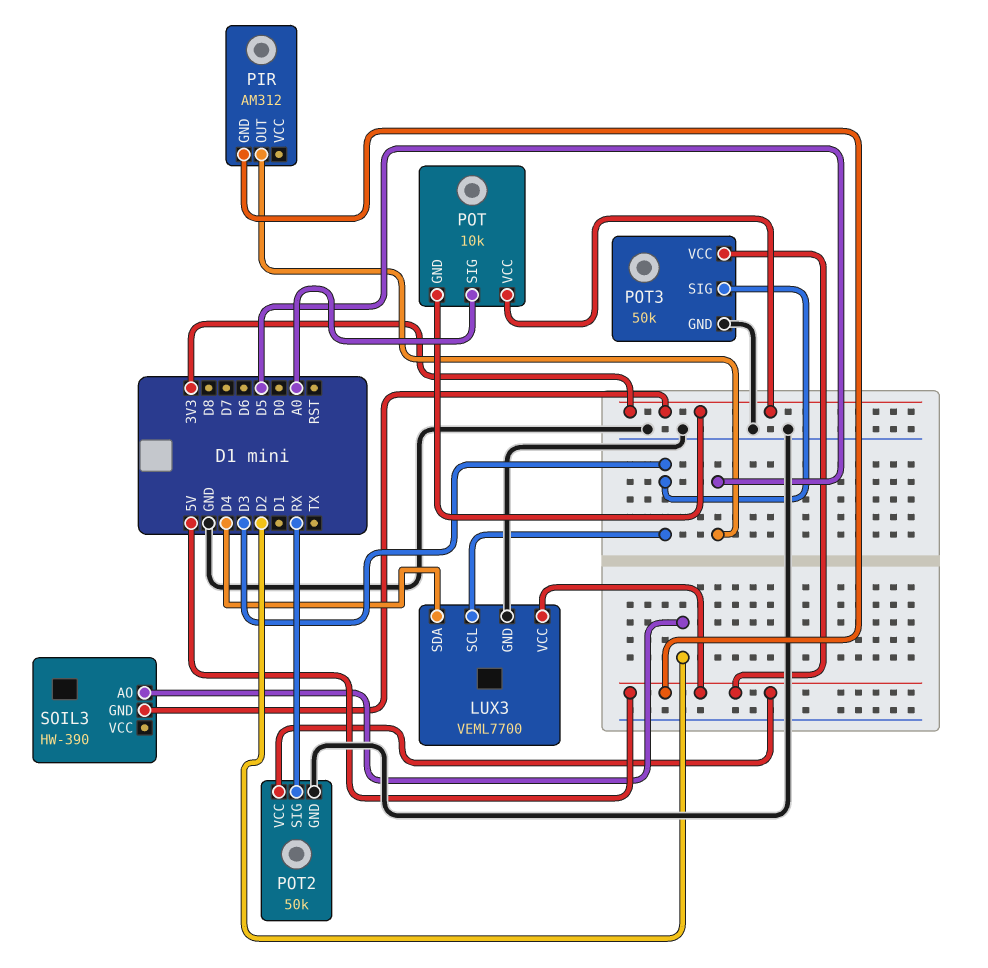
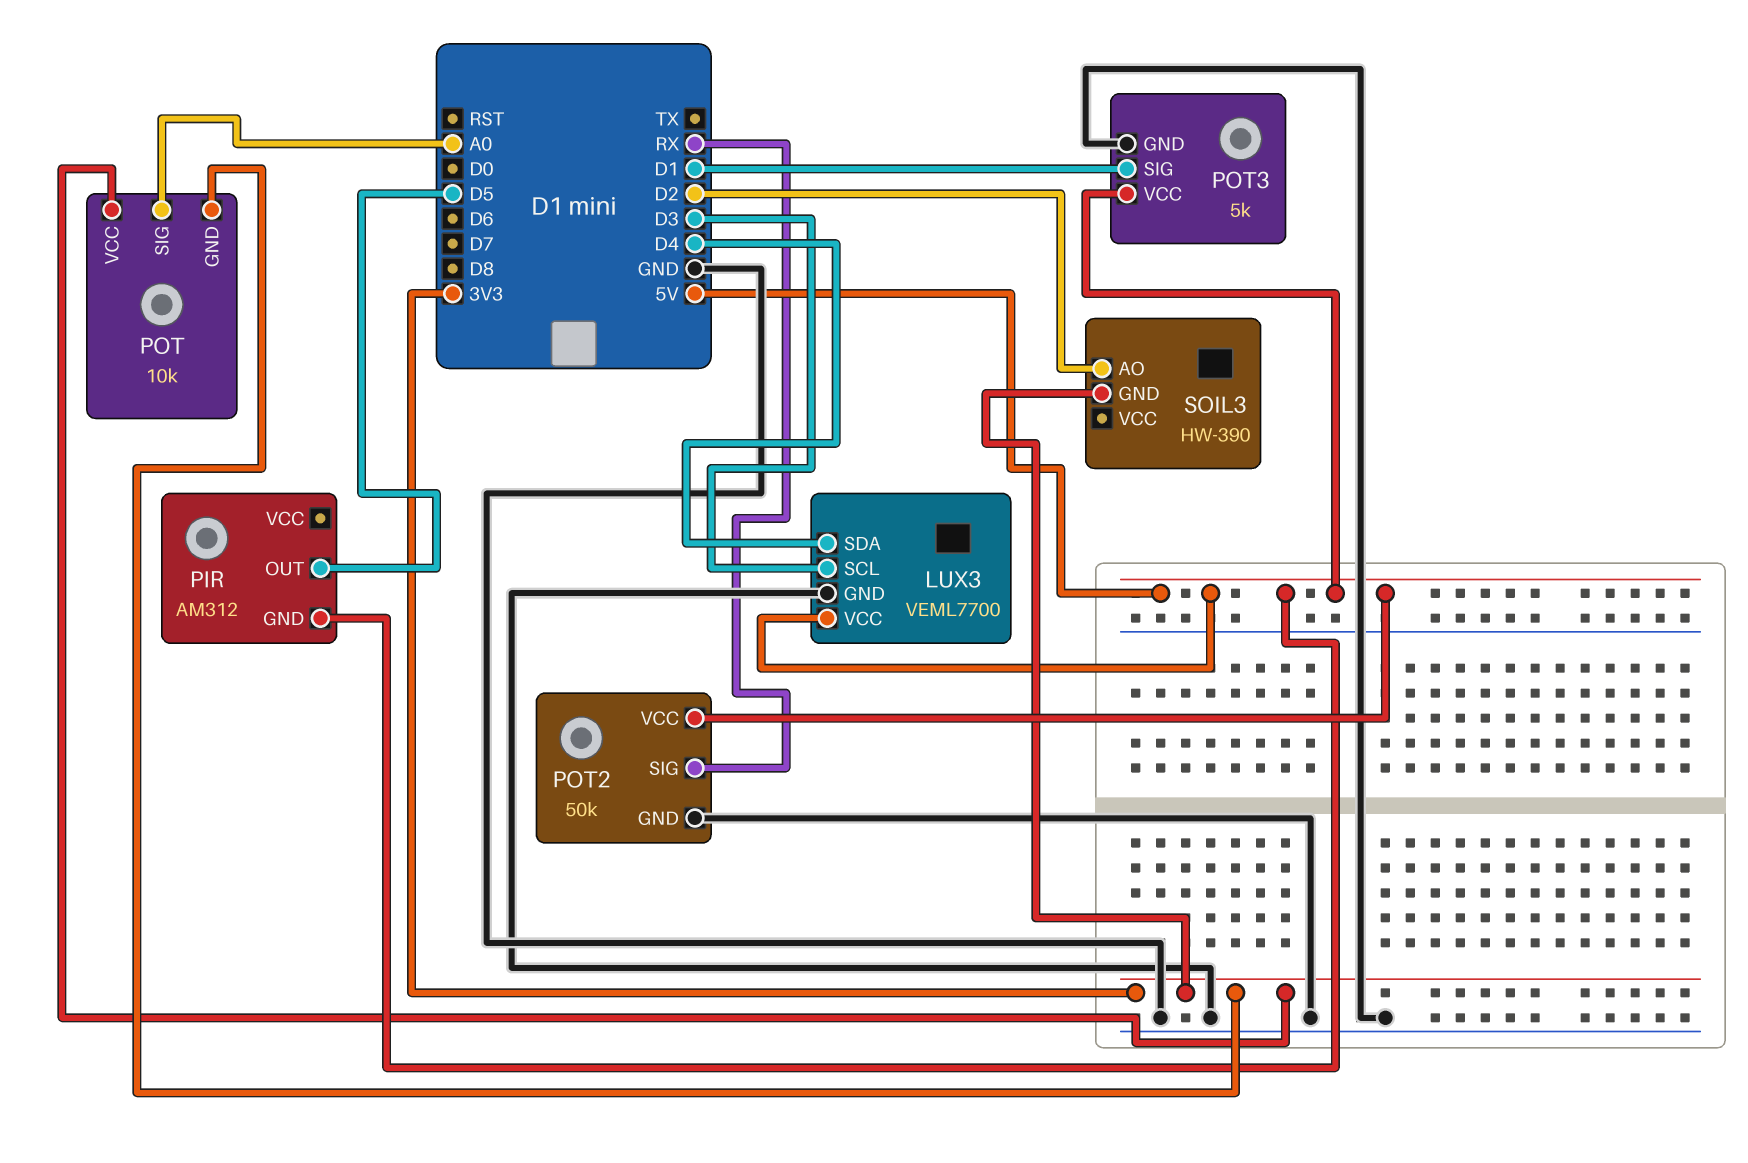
POT3: 50k -> 5k
POT3 pin SIG: D3 -> D1

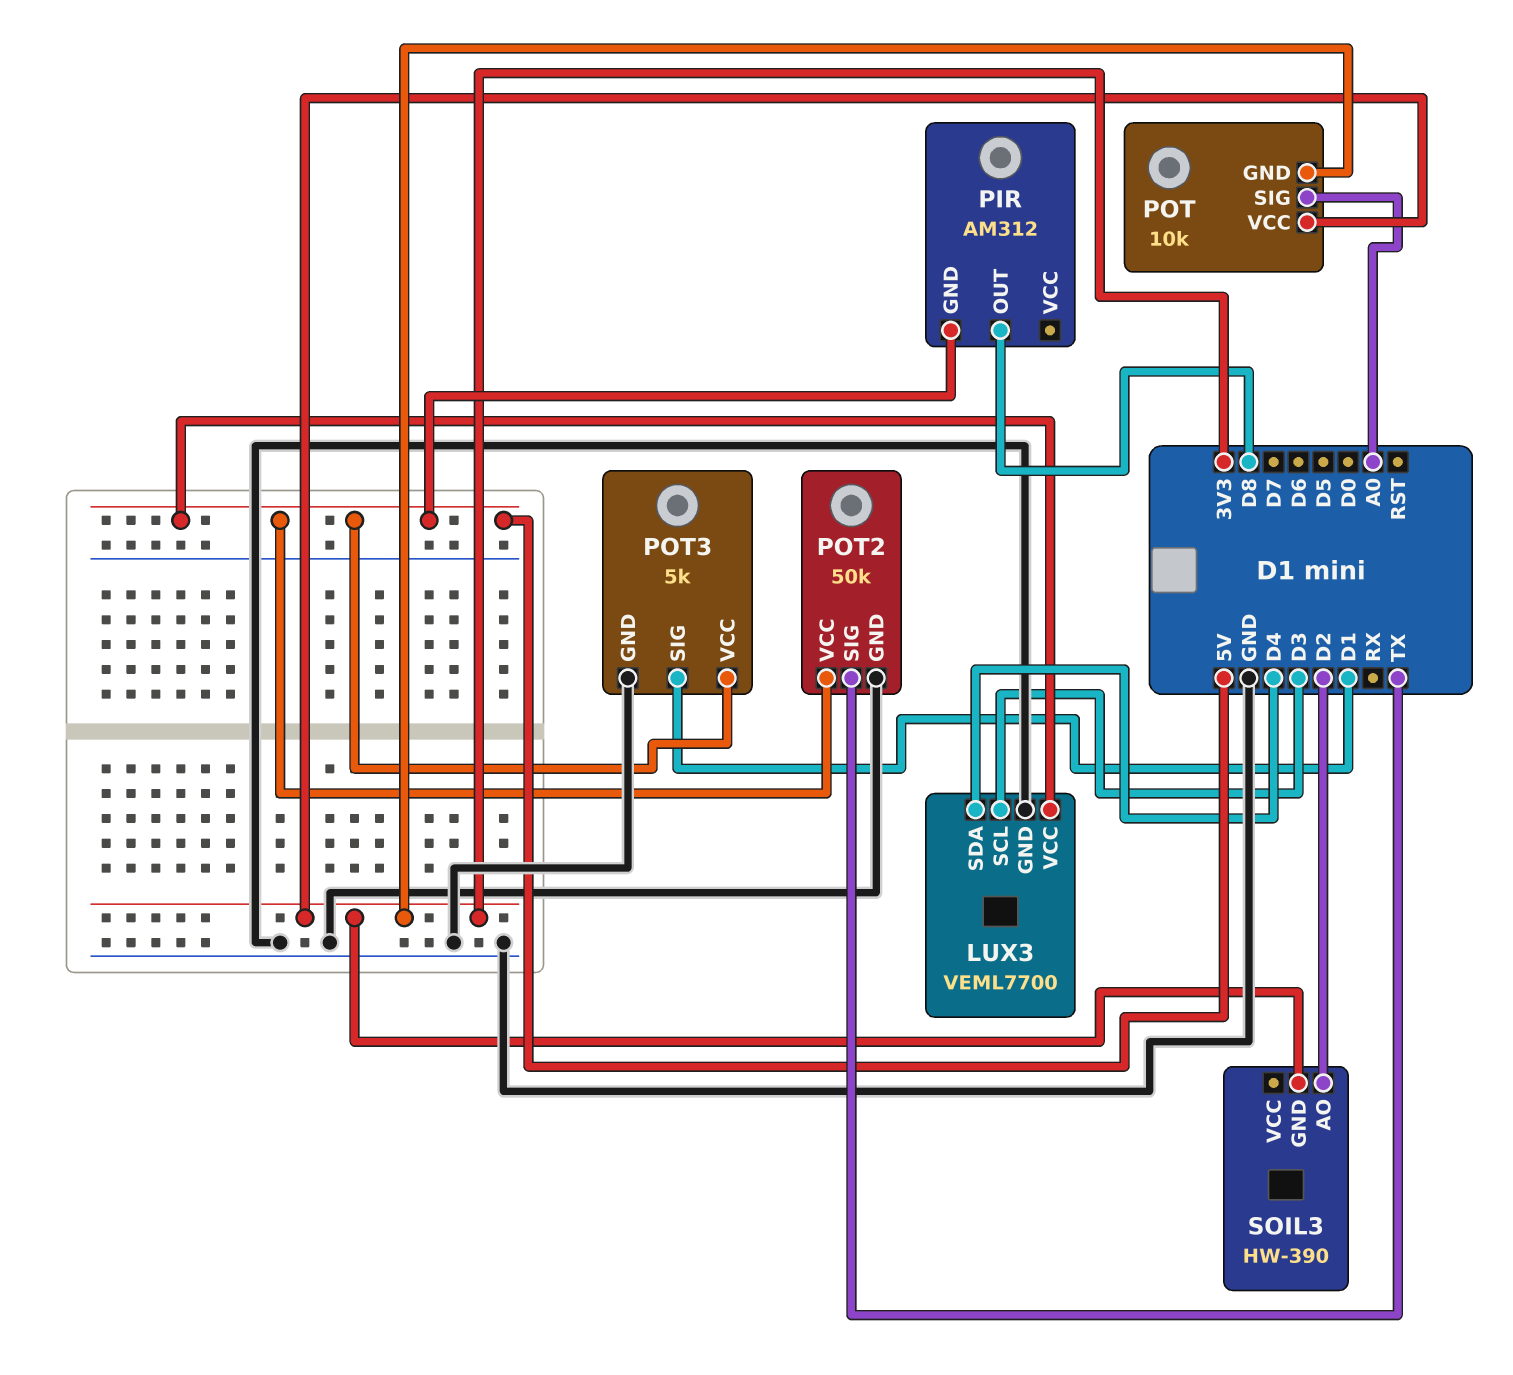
PIR pin OUT: D5 -> D8
POT2 pin SIG: RX -> TX

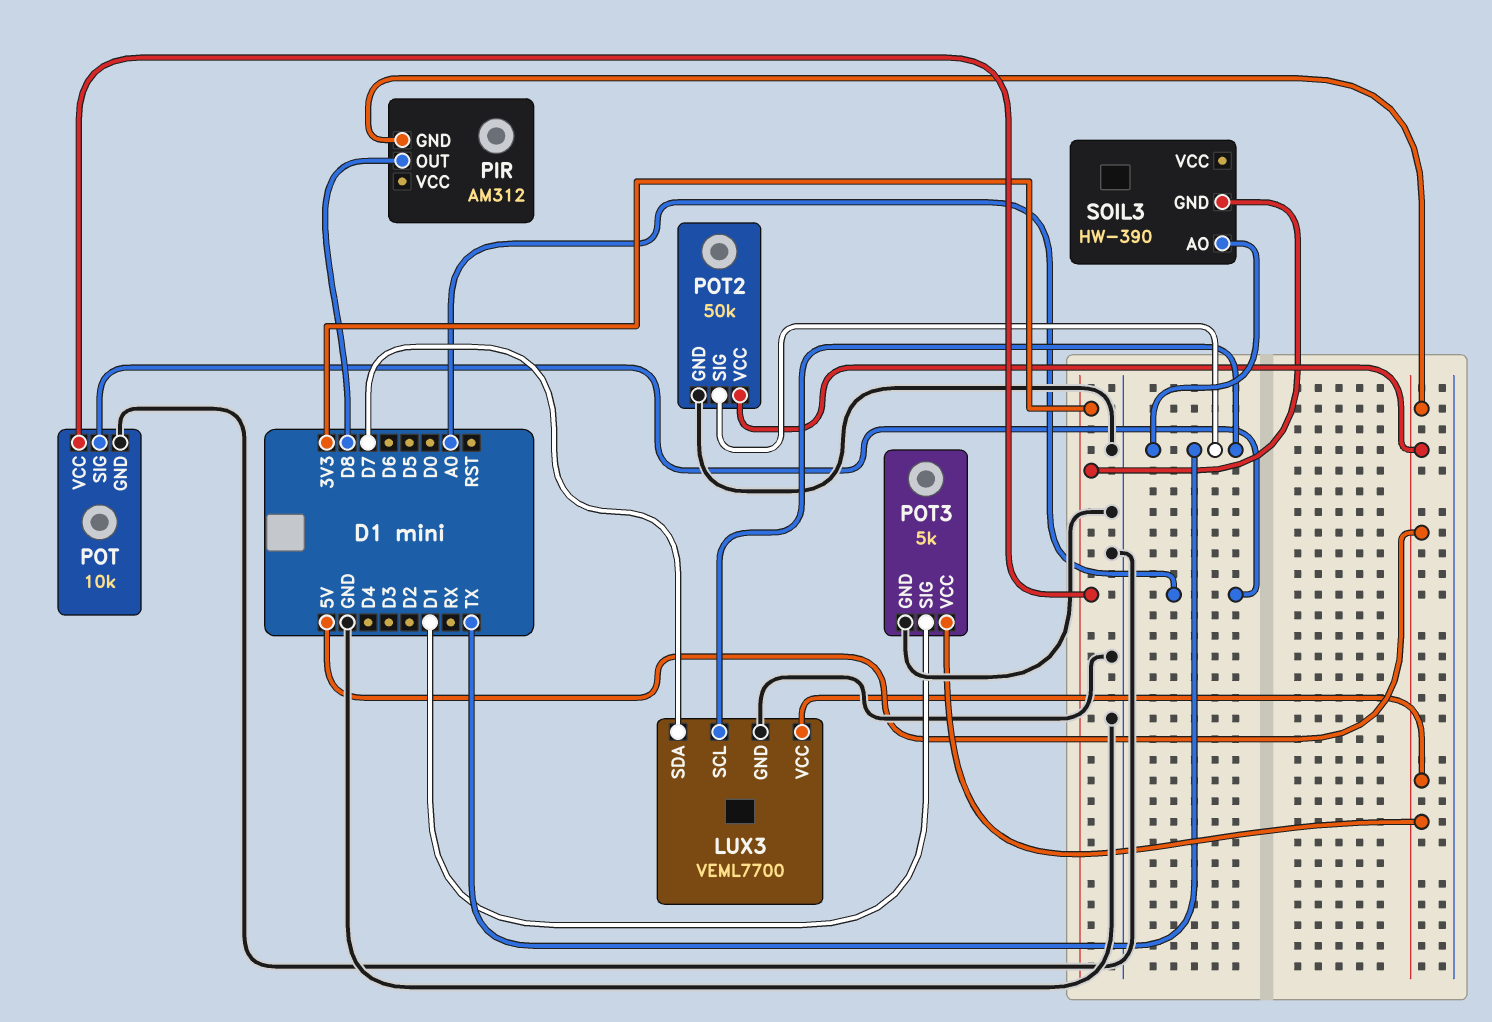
LUX3 pin SCL: D3 -> TX
LUX3 pin SDA: D4 -> D7
POT pin GND: 3V3 -> GND
SOIL3 pin AO: D2 -> TX

